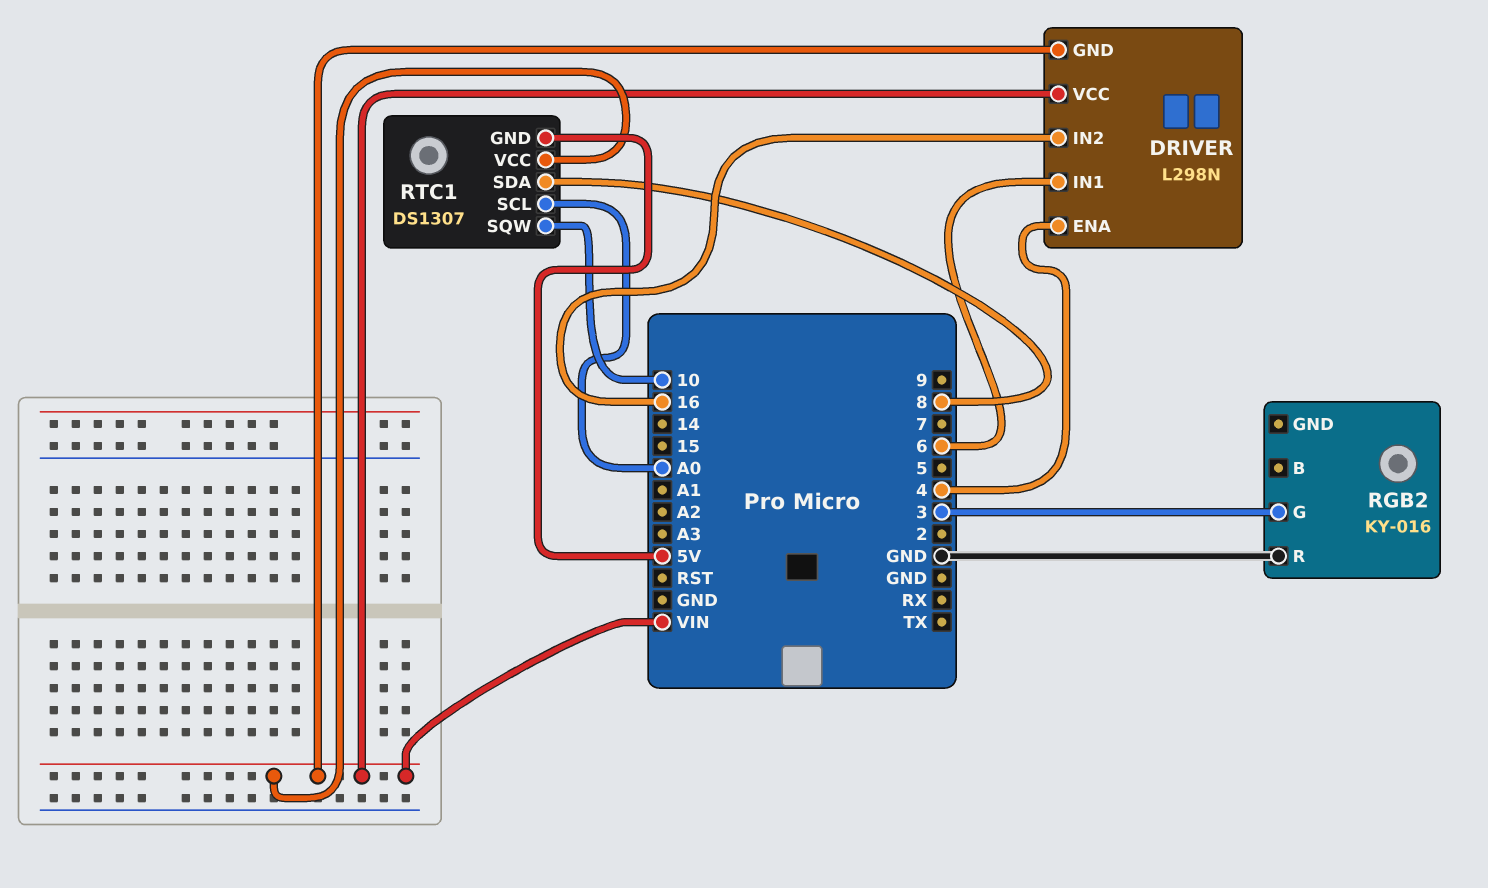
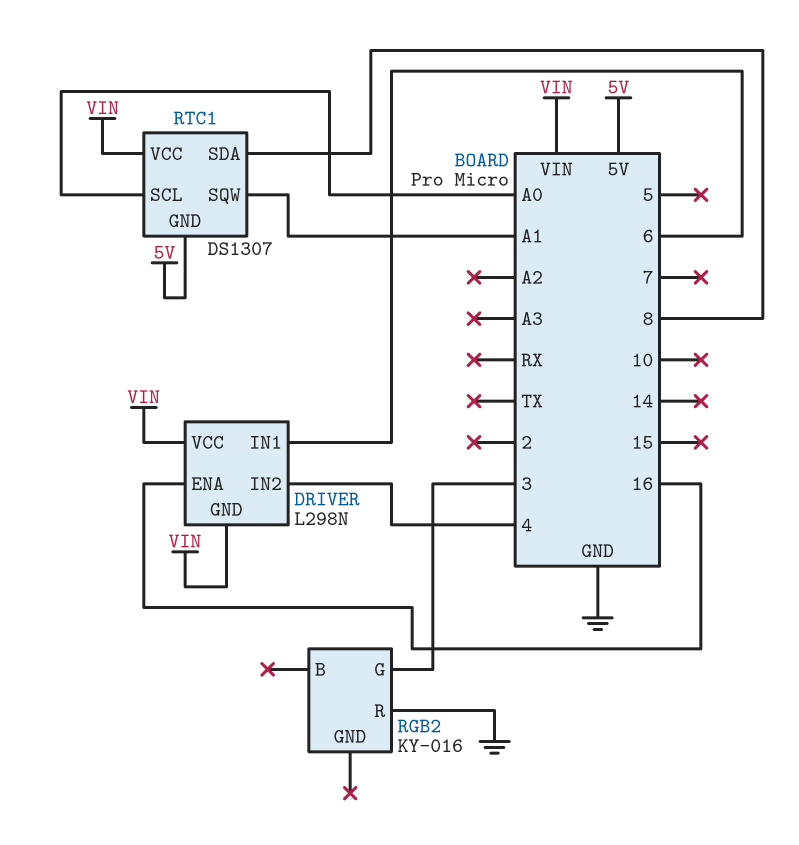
DRIVER pin ENA: 4 -> 16
DRIVER pin IN2: 16 -> 4
RTC1 pin SQW: 10 -> A1

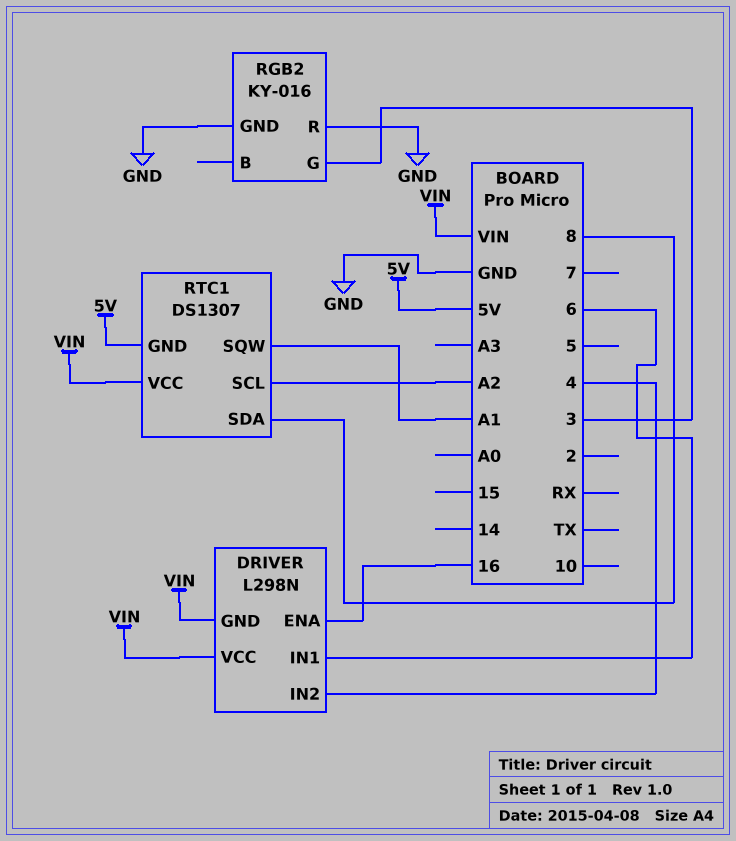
RGB2 pin GND: none -> GND
RTC1 pin SCL: A0 -> A2

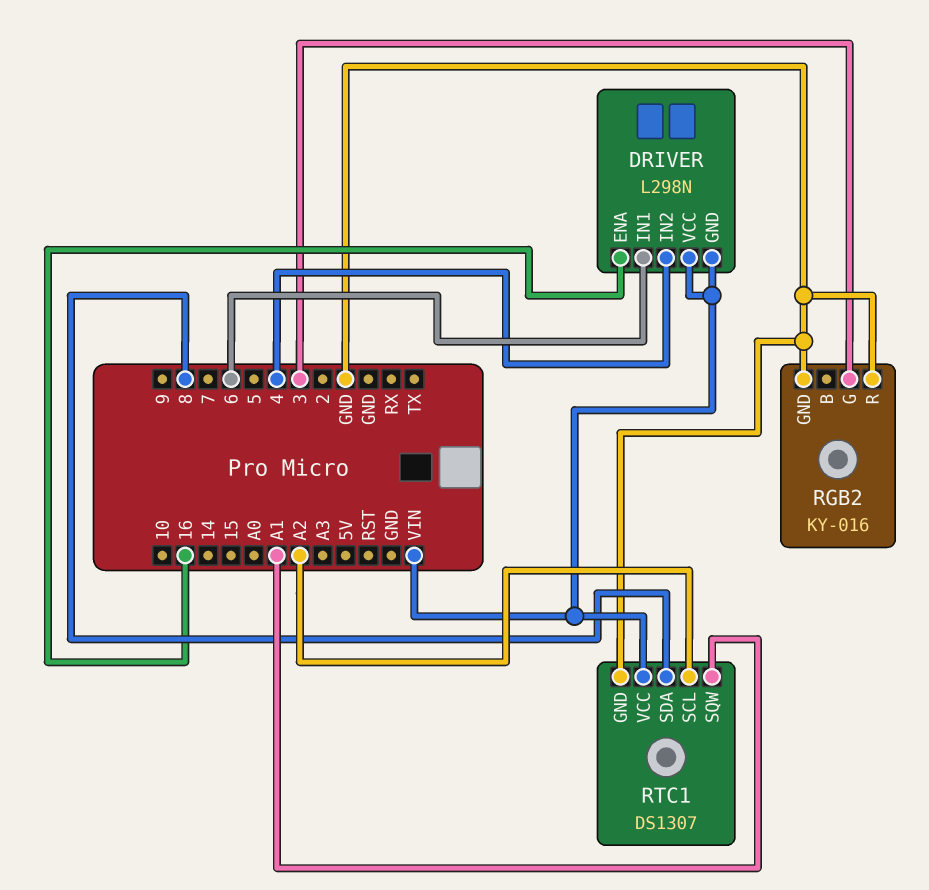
RTC1 pin GND: 5V -> GND

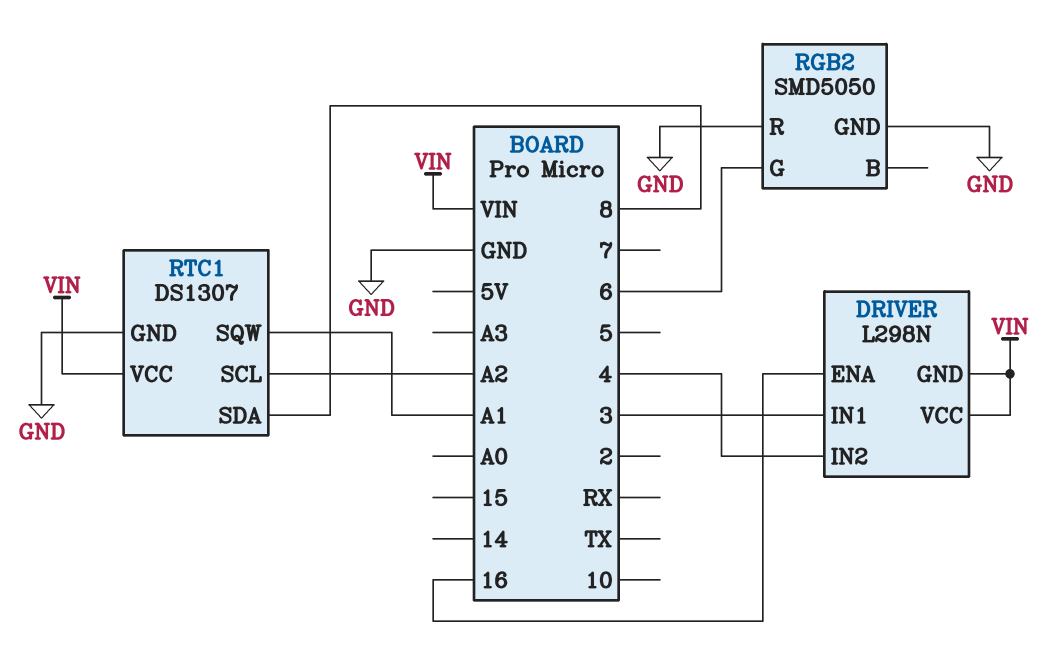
DRIVER pin IN1: 6 -> 3
RGB2: KY-016 -> SMD5050
RGB2 pin G: 3 -> 6

